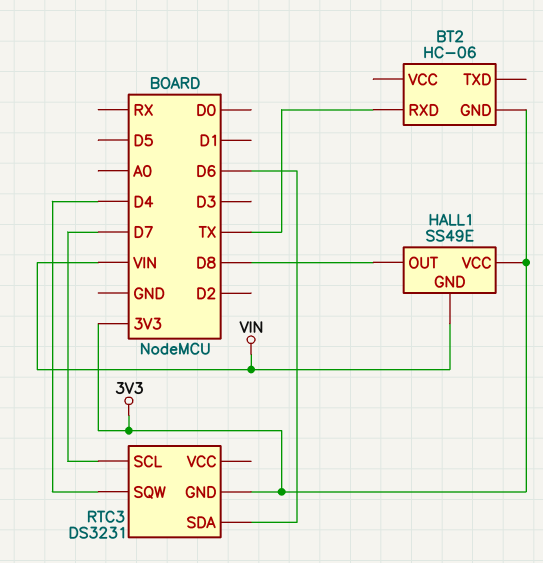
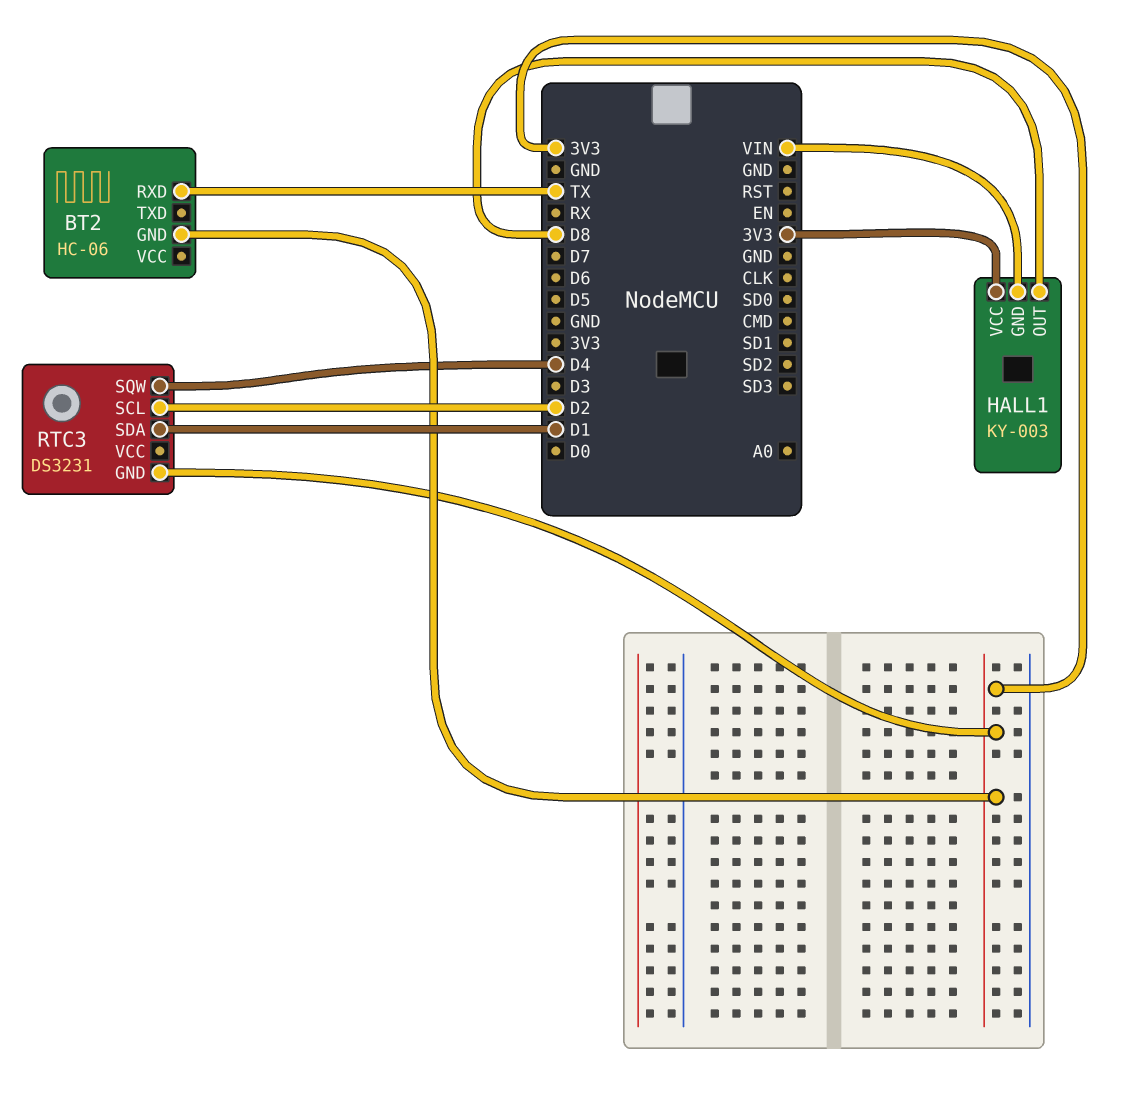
HALL1: SS49E -> KY-003
RTC3 pin SCL: D7 -> D2
RTC3 pin SDA: D6 -> D1

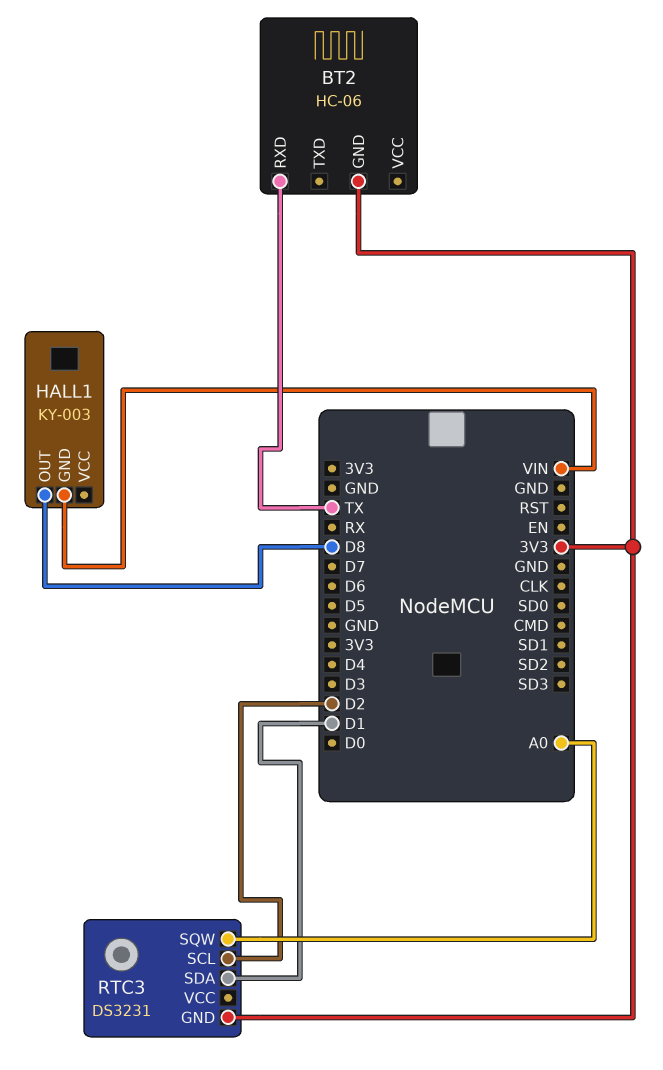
HALL1 pin VCC: 3V3 -> none
RTC3 pin SQW: D4 -> A0

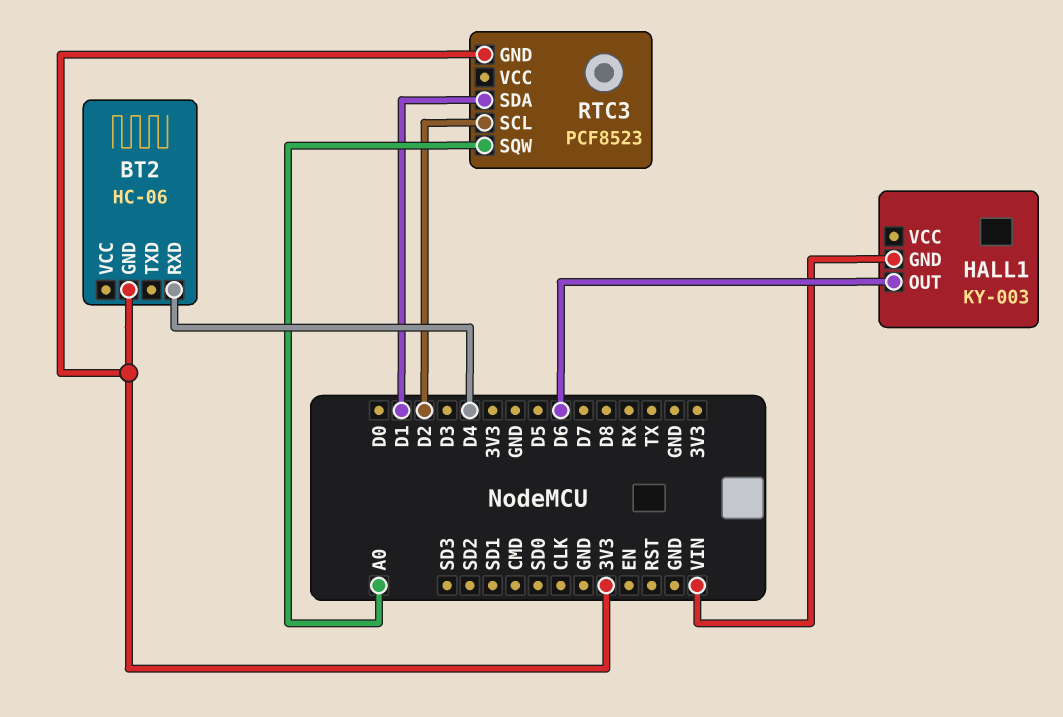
BT2 pin RXD: TX -> D4
HALL1 pin OUT: D8 -> D6
RTC3: DS3231 -> PCF8523

